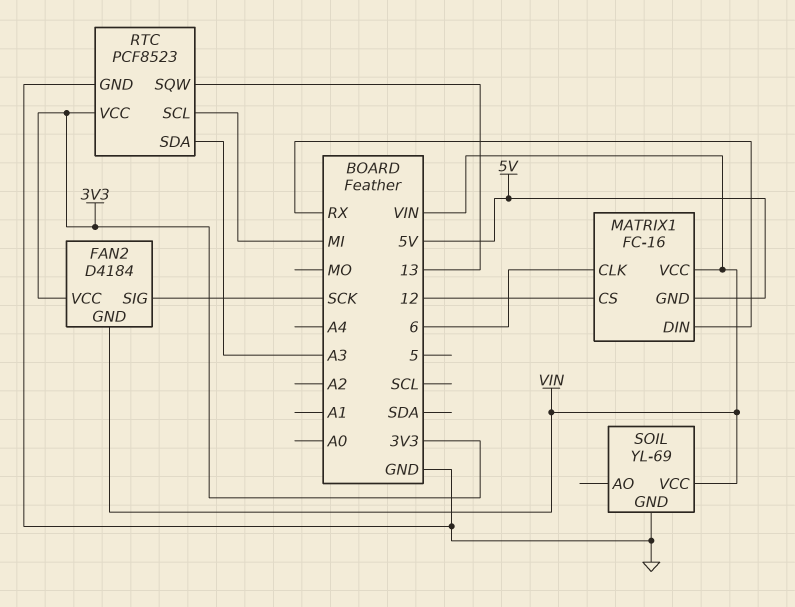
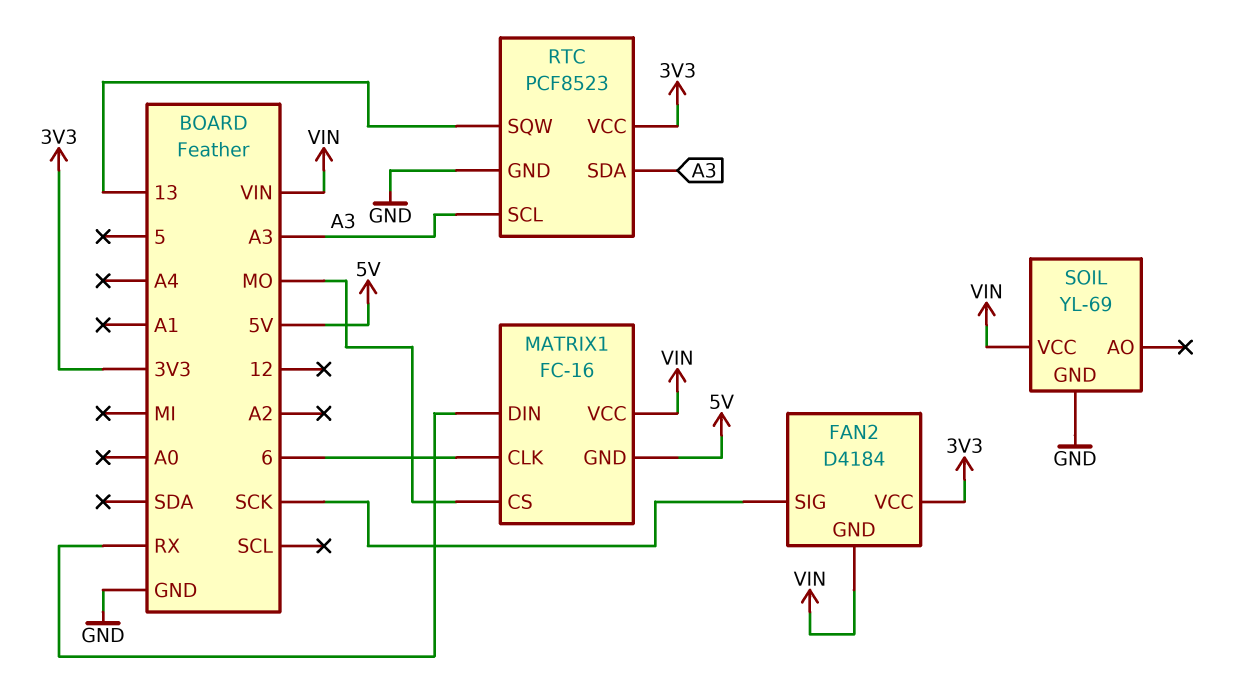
MATRIX1 pin CS: 12 -> MO
RTC pin SCL: MI -> A3

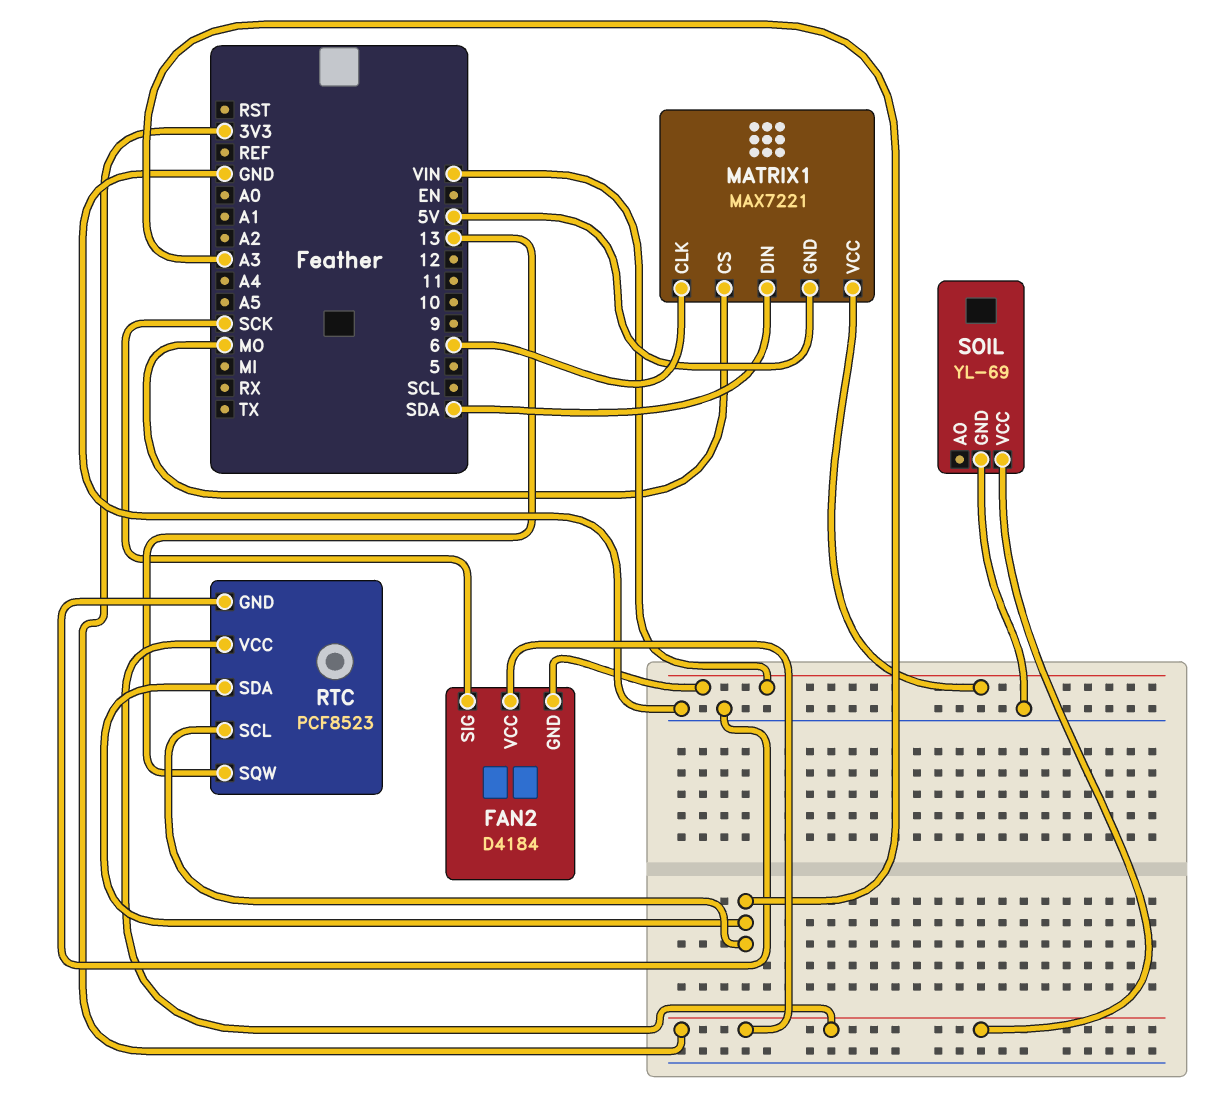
MATRIX1: FC-16 -> MAX7221
MATRIX1 pin DIN: RX -> SDA
SOIL pin VCC: VIN -> 3V3

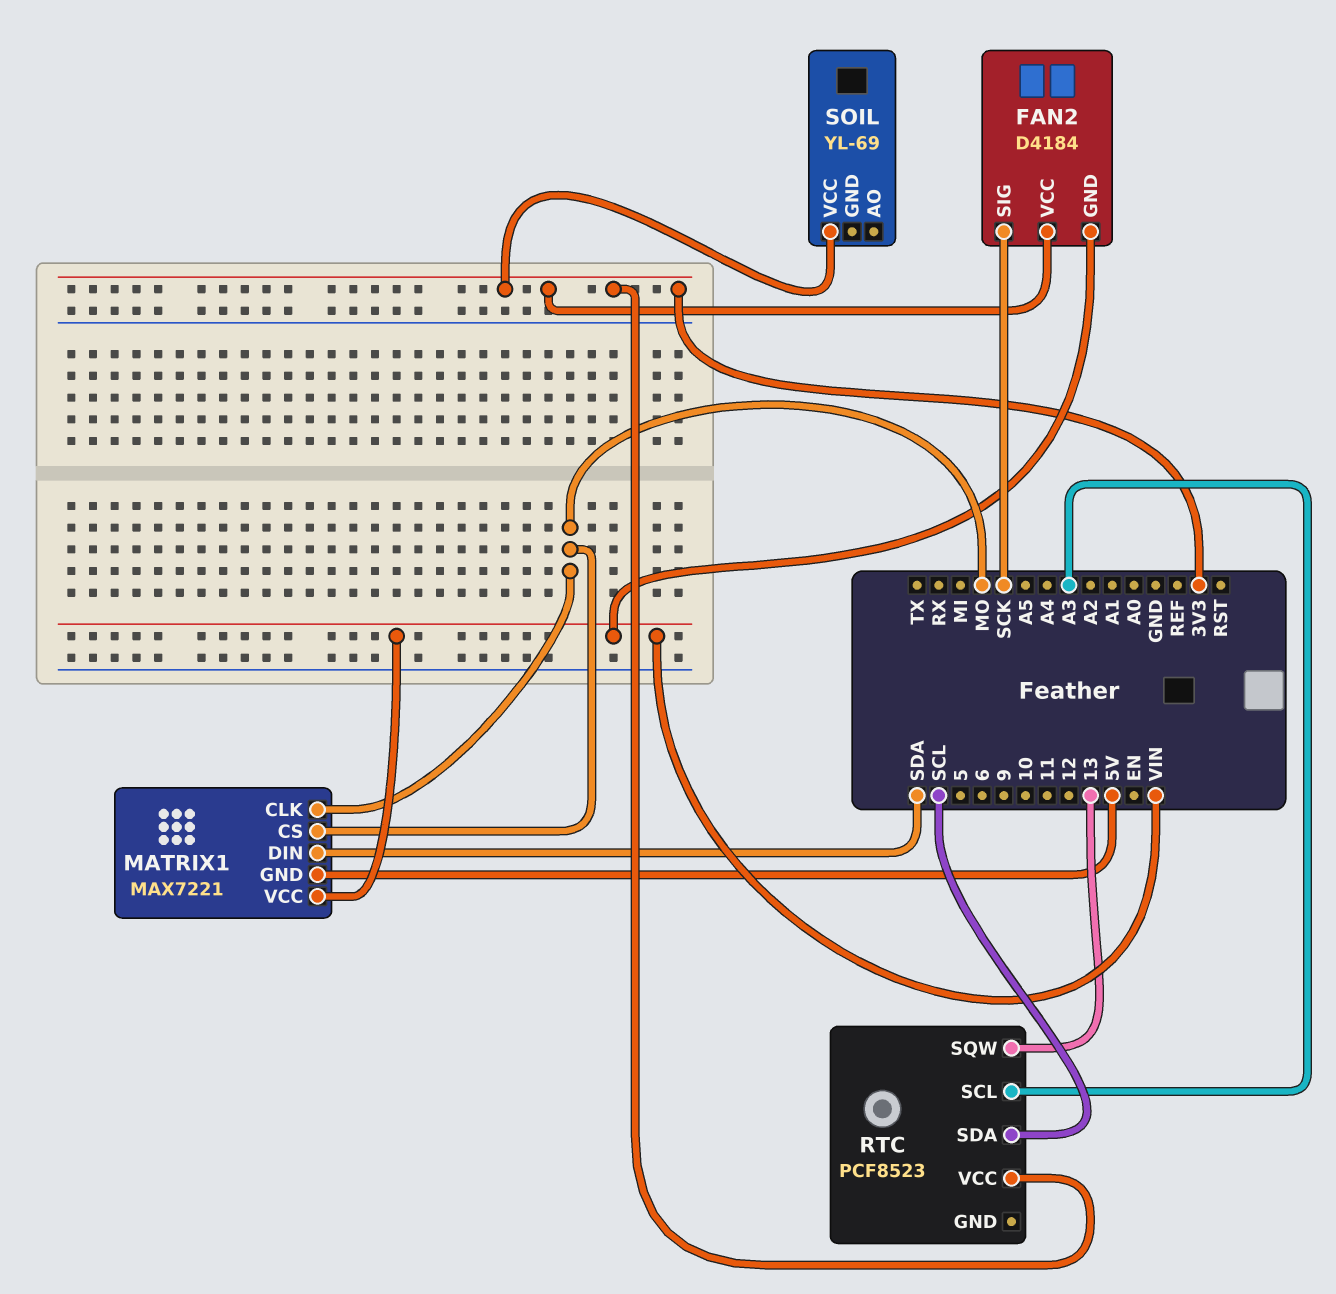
MATRIX1 pin CLK: 6 -> MO
RTC pin GND: GND -> none
RTC pin SDA: A3 -> SCL
SOIL pin GND: GND -> none

